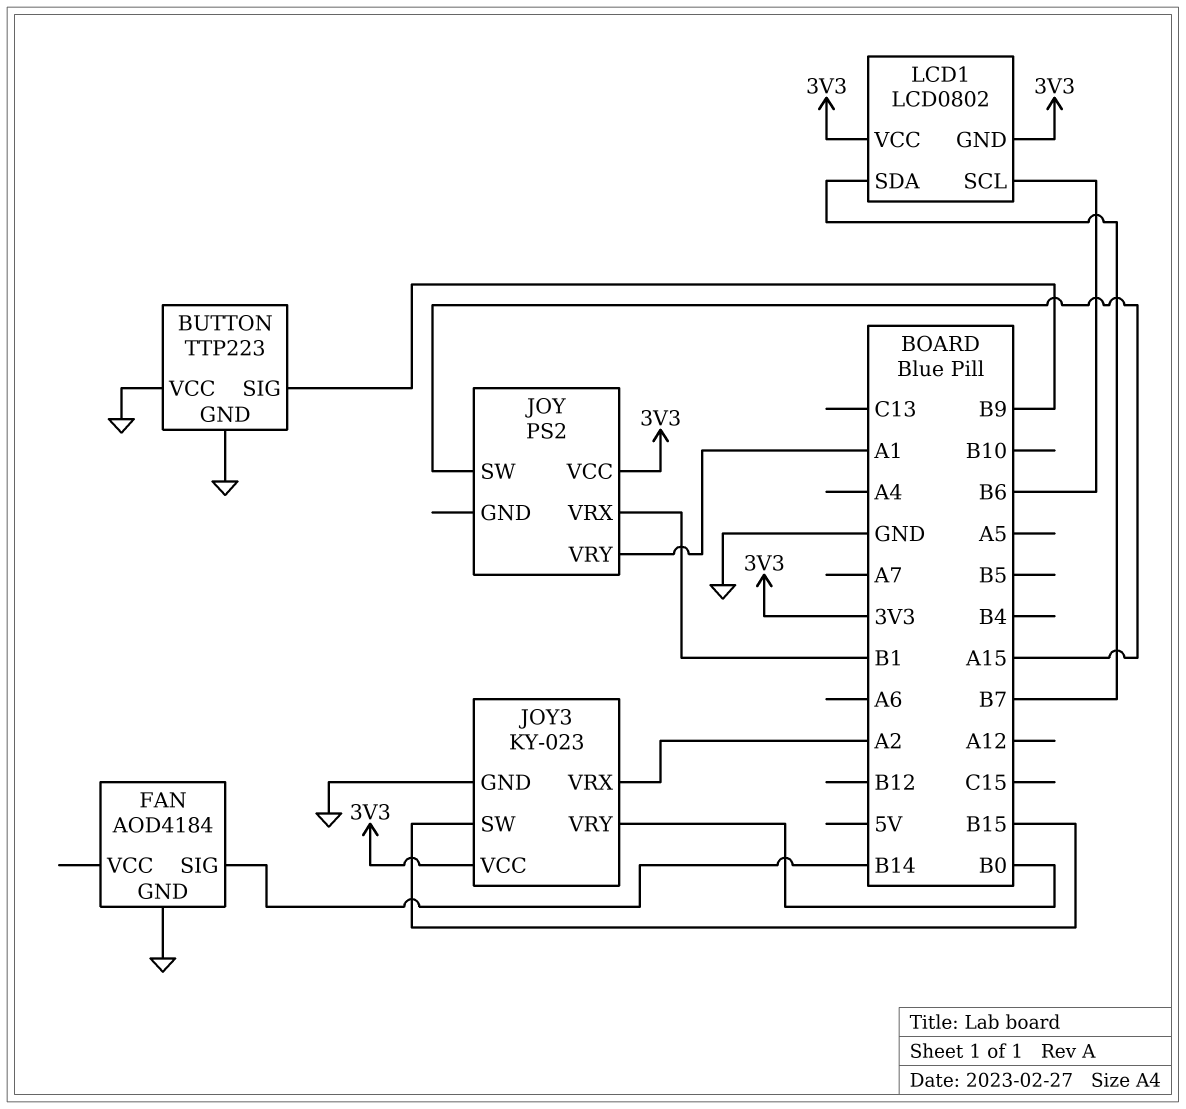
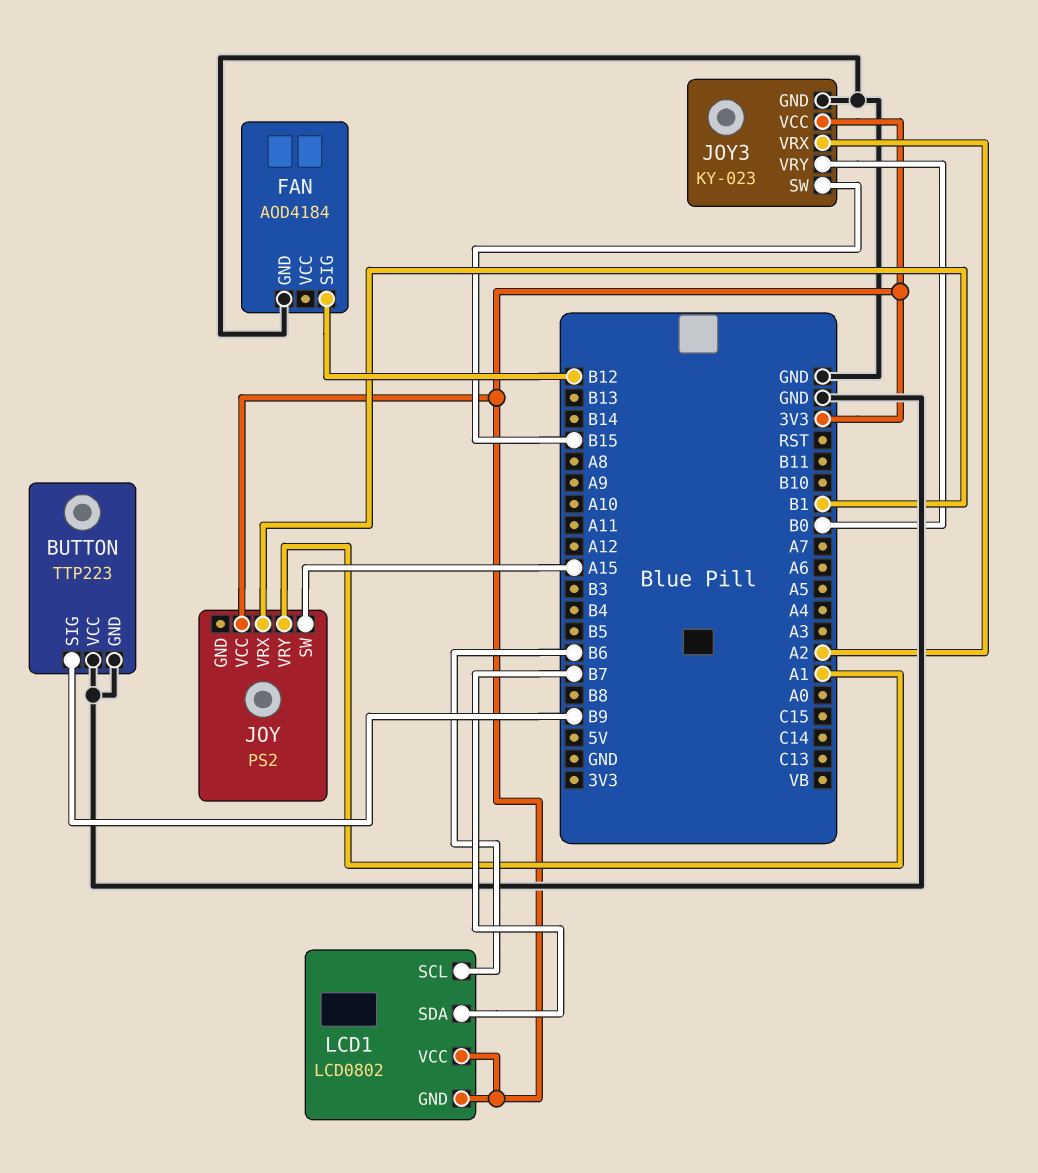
FAN pin SIG: B14 -> B12

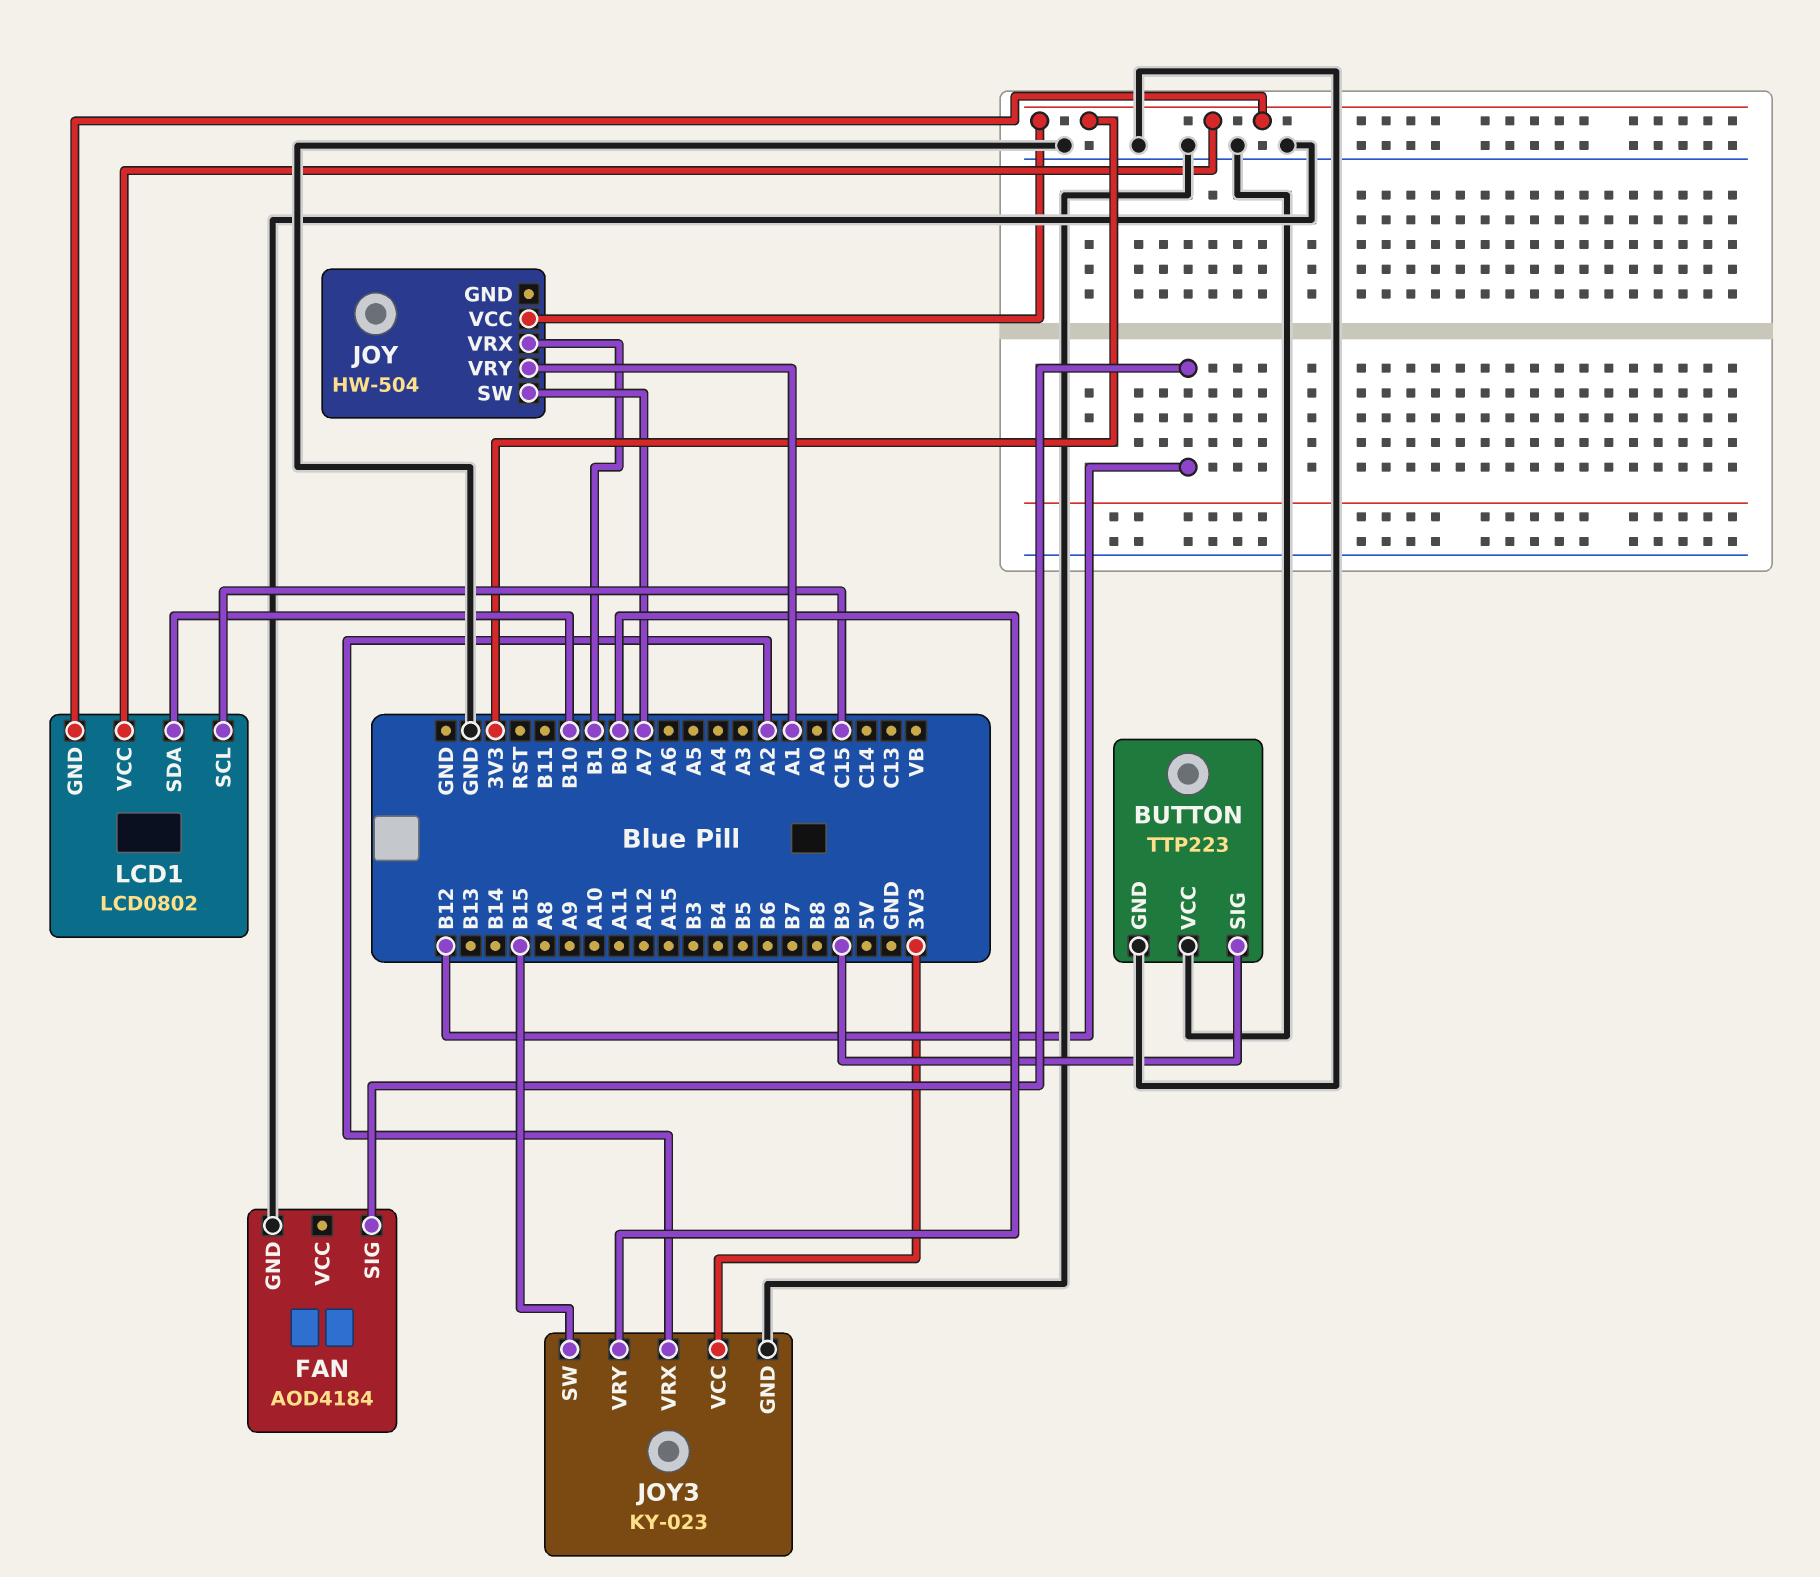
JOY: PS2 -> HW-504
JOY pin SW: A15 -> A7
LCD1 pin SCL: B6 -> C15
LCD1 pin SDA: B7 -> B10

